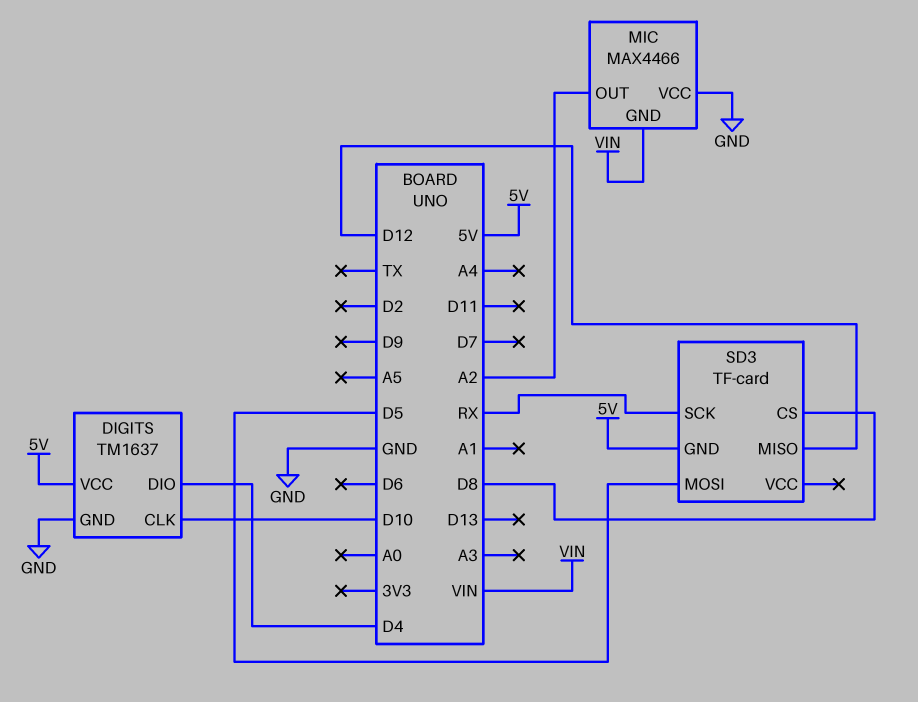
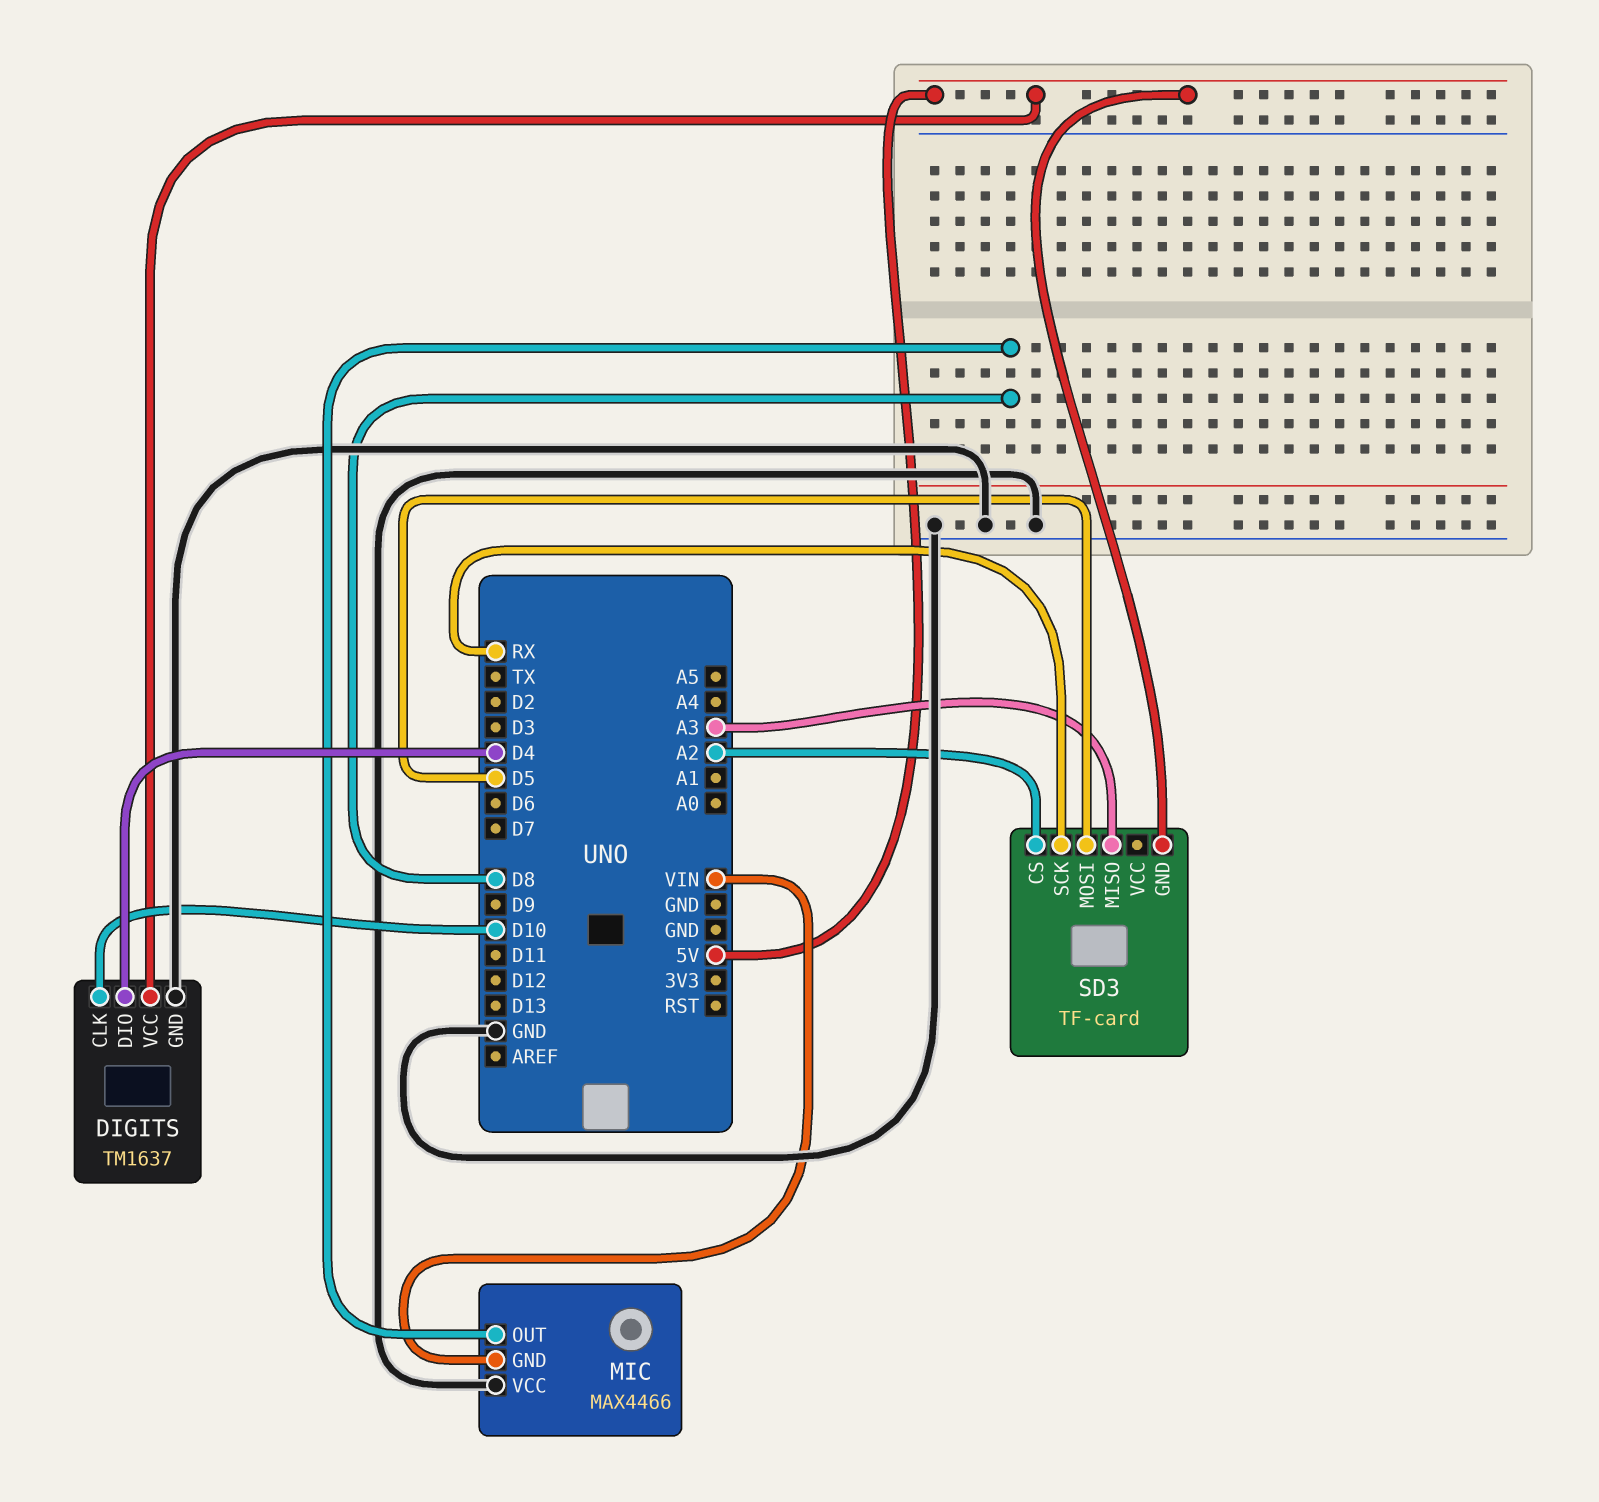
MIC pin OUT: A2 -> D8
SD3 pin CS: D8 -> A2
SD3 pin MISO: D12 -> A3

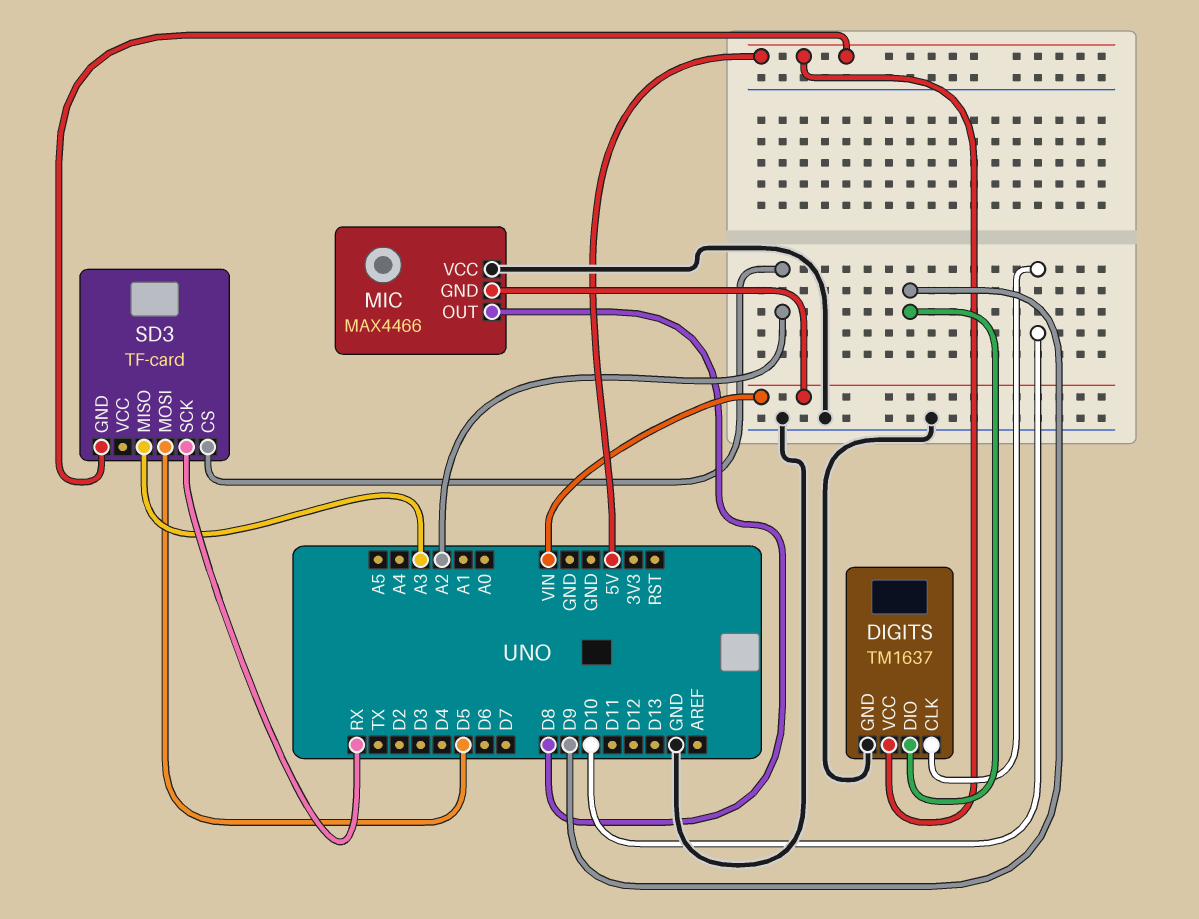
DIGITS pin DIO: D4 -> D9

